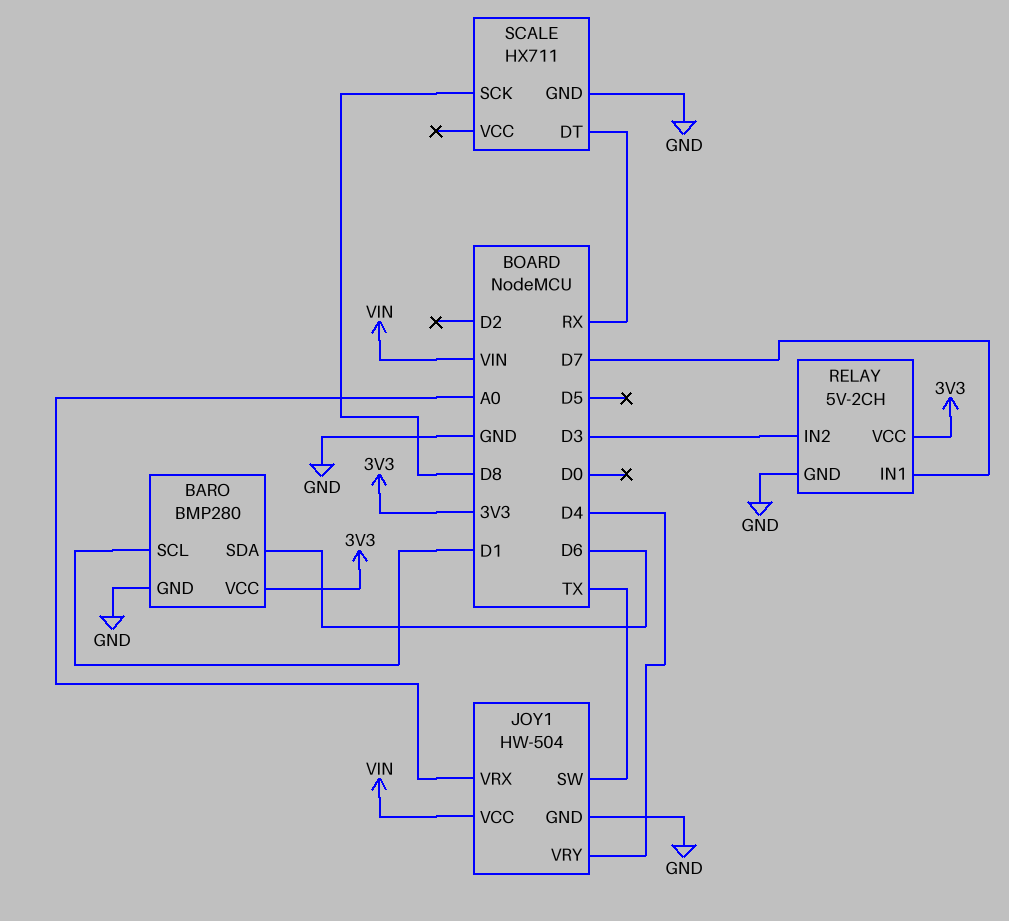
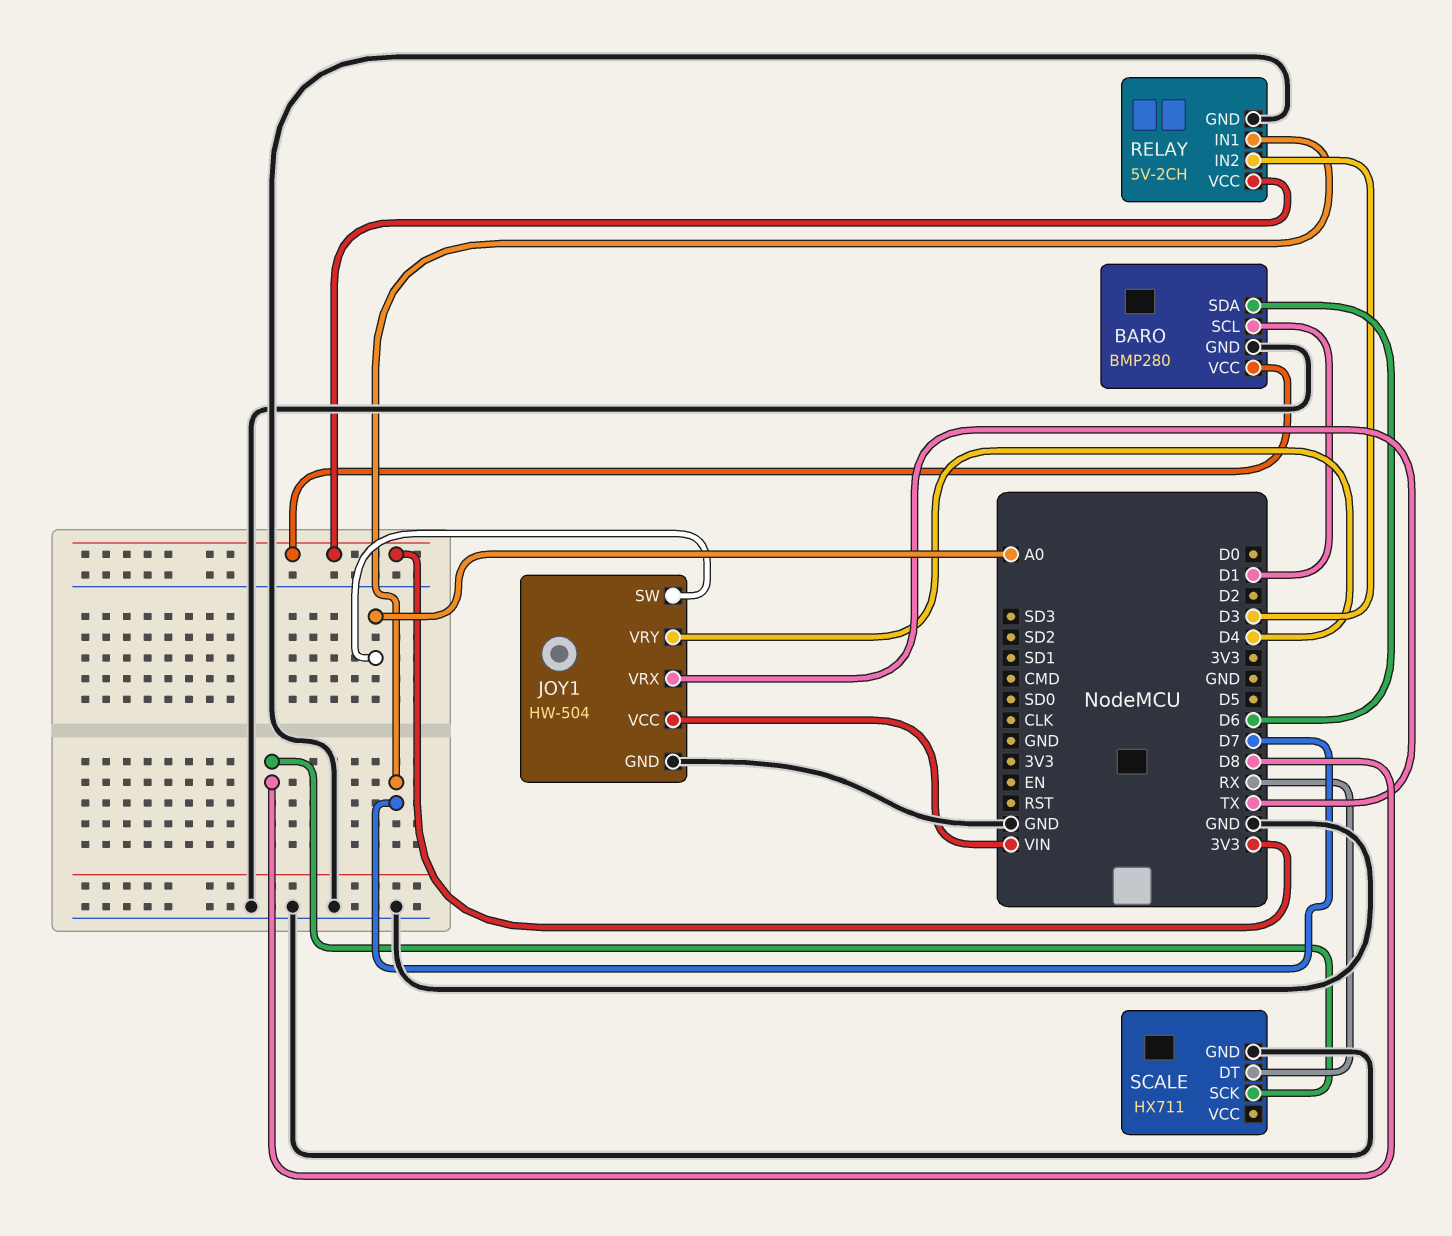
JOY1 pin SW: TX -> A0
JOY1 pin VRX: A0 -> TX

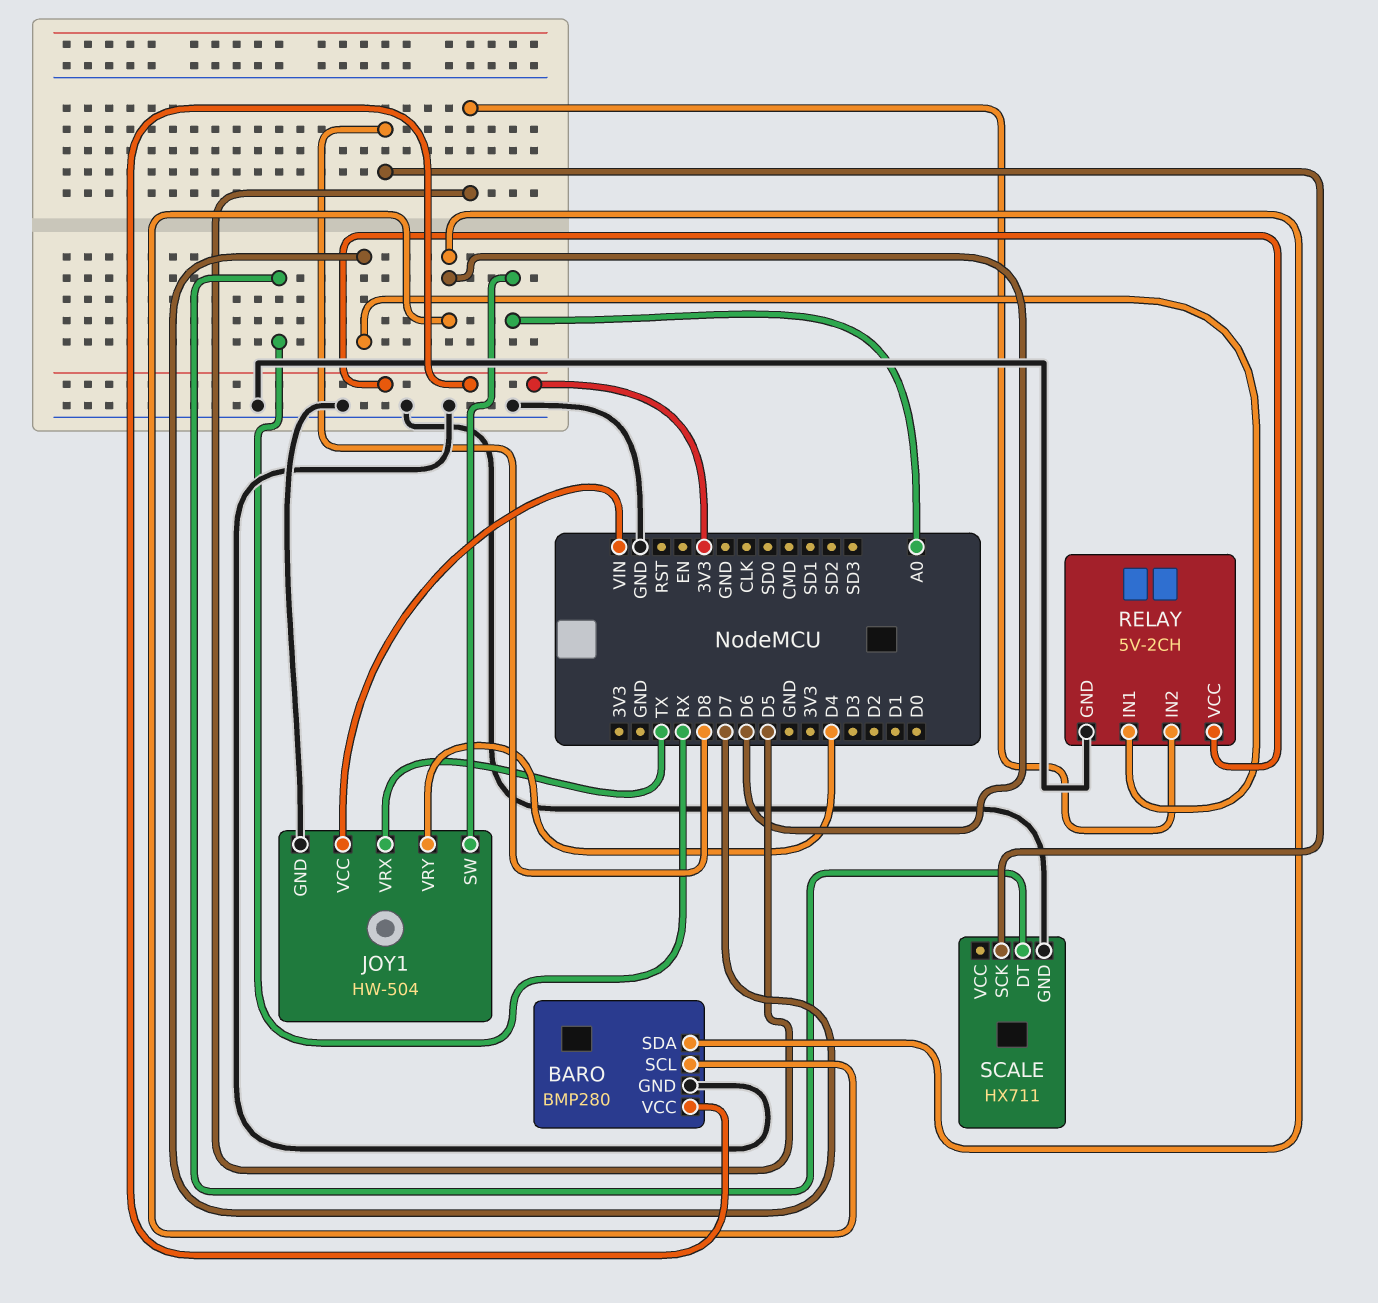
BARO pin SCL: D1 -> D6
RELAY pin IN2: D3 -> D5

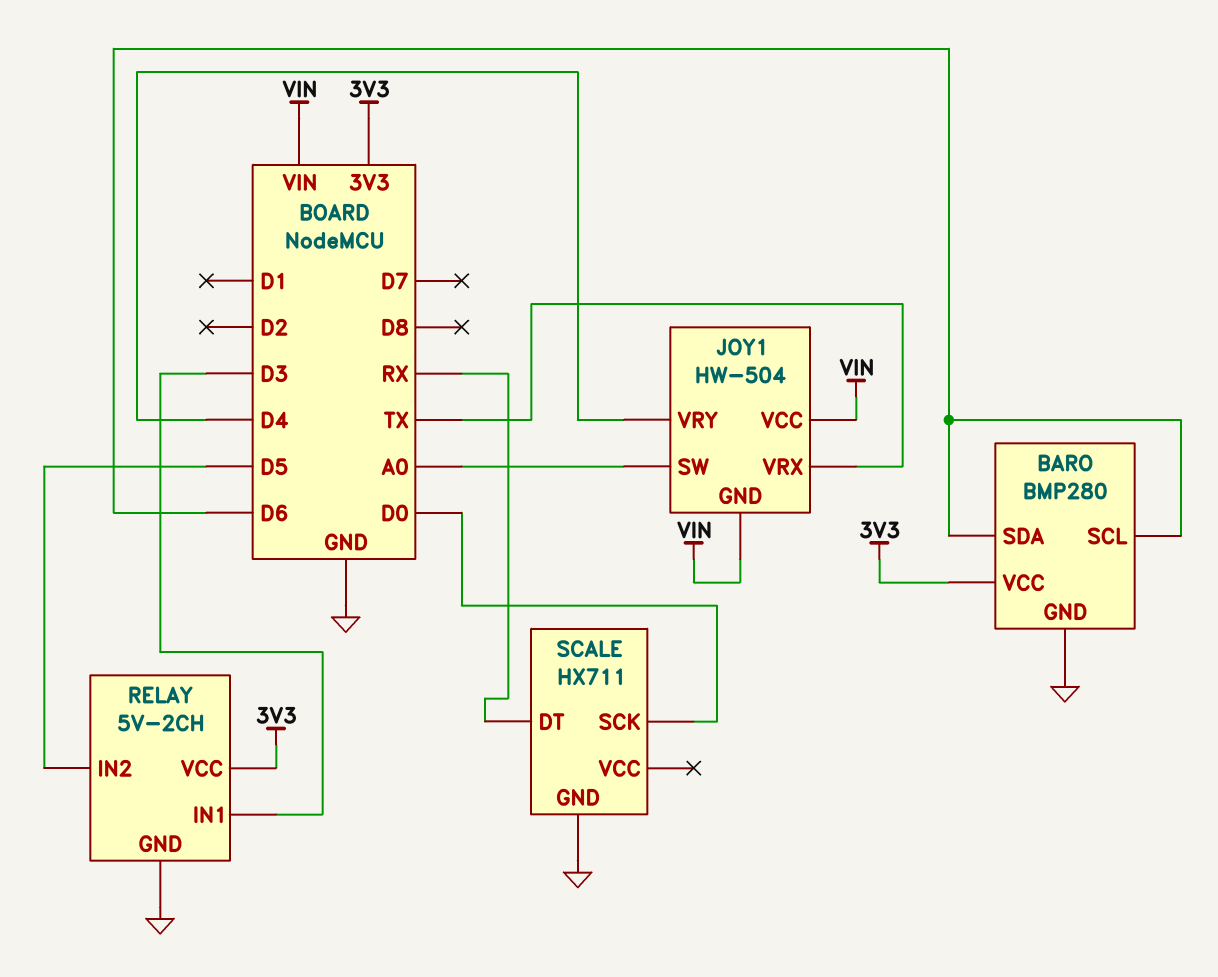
JOY1 pin GND: GND -> VIN
RELAY pin IN1: D7 -> D3
SCALE pin SCK: D8 -> D0

